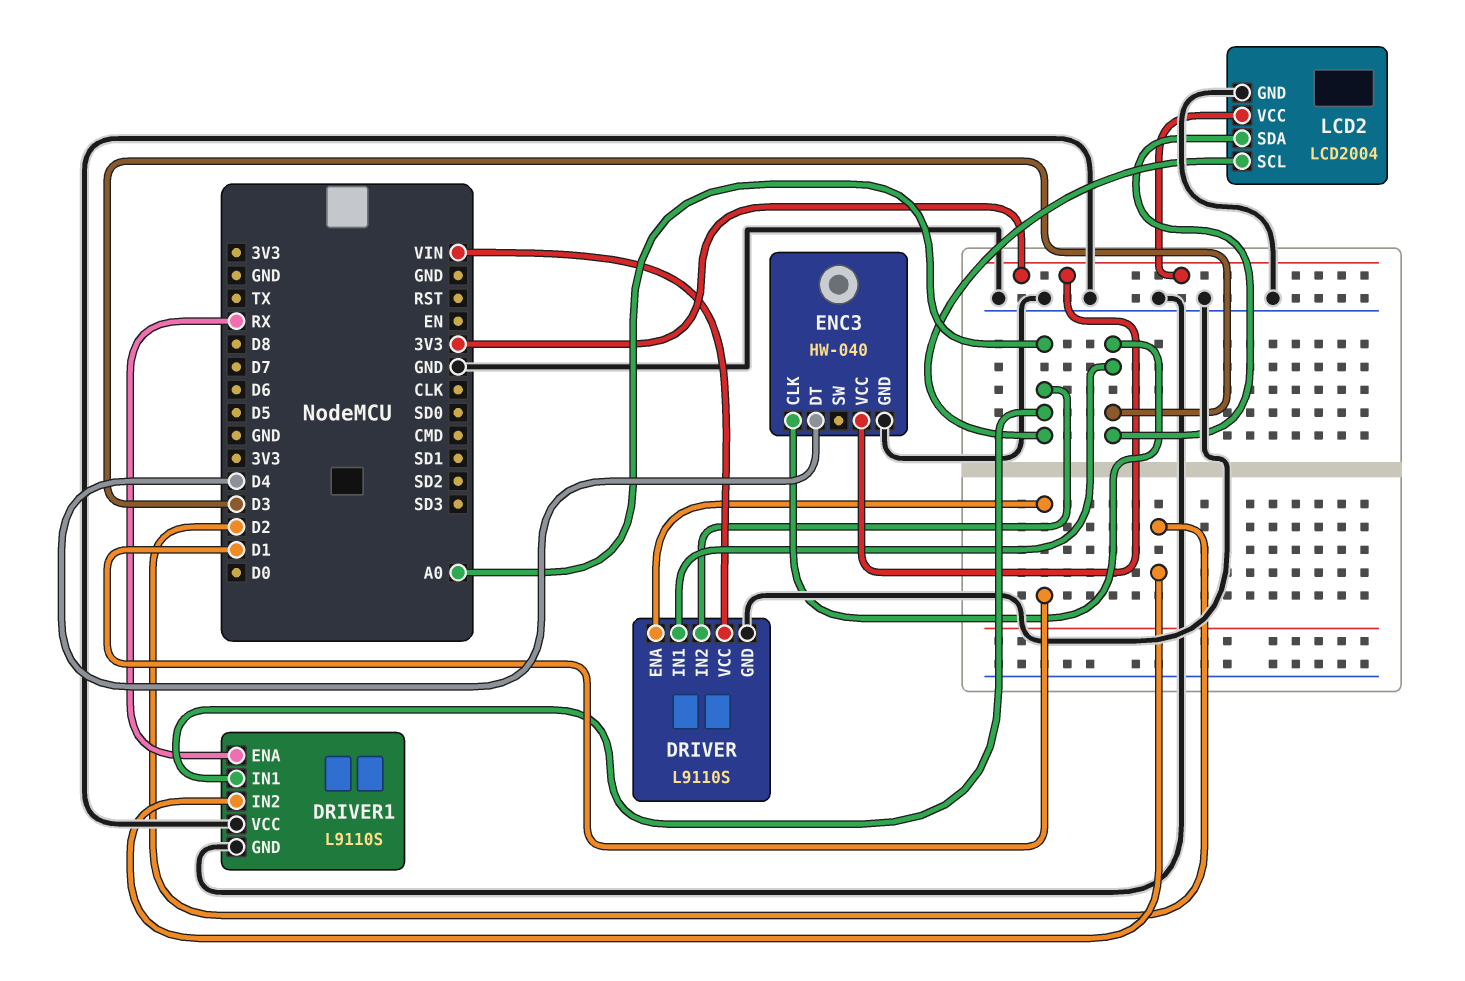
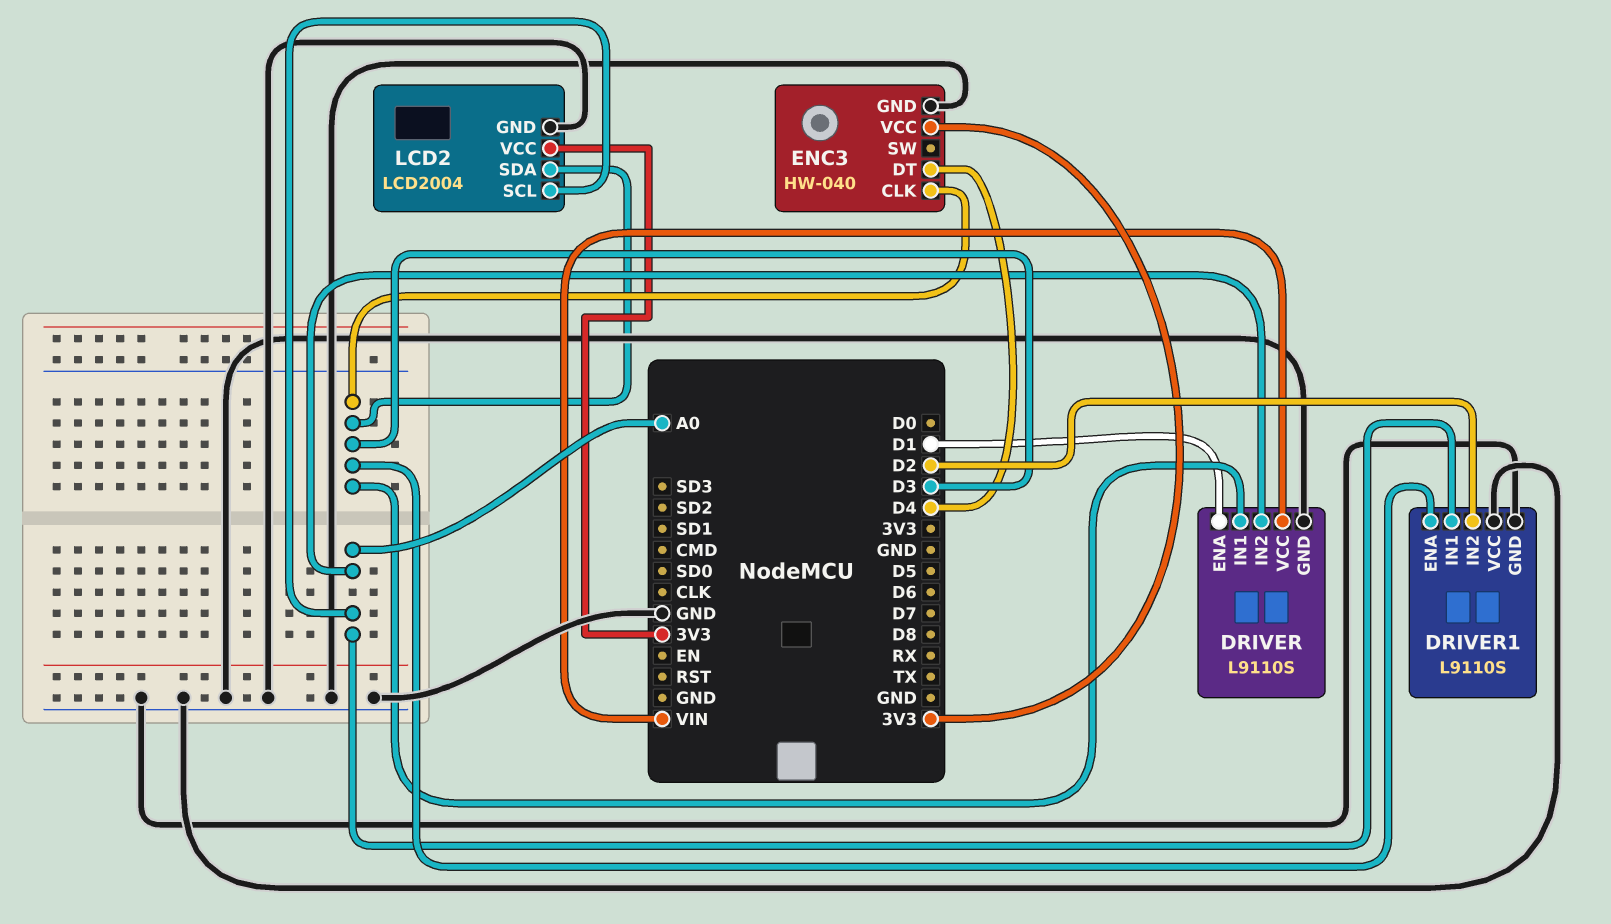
DRIVER1 pin ENA: RX -> D3

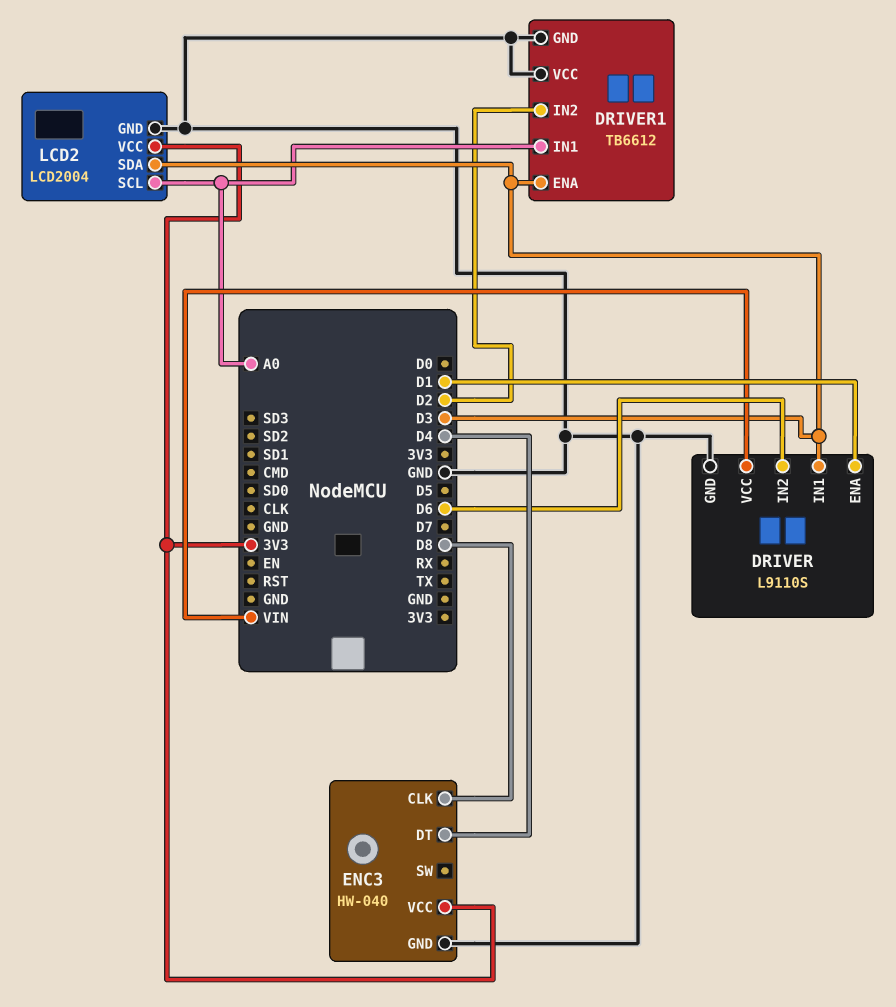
DRIVER pin IN2: A0 -> D6
DRIVER1: L9110S -> TB6612
ENC3 pin CLK: D3 -> D8

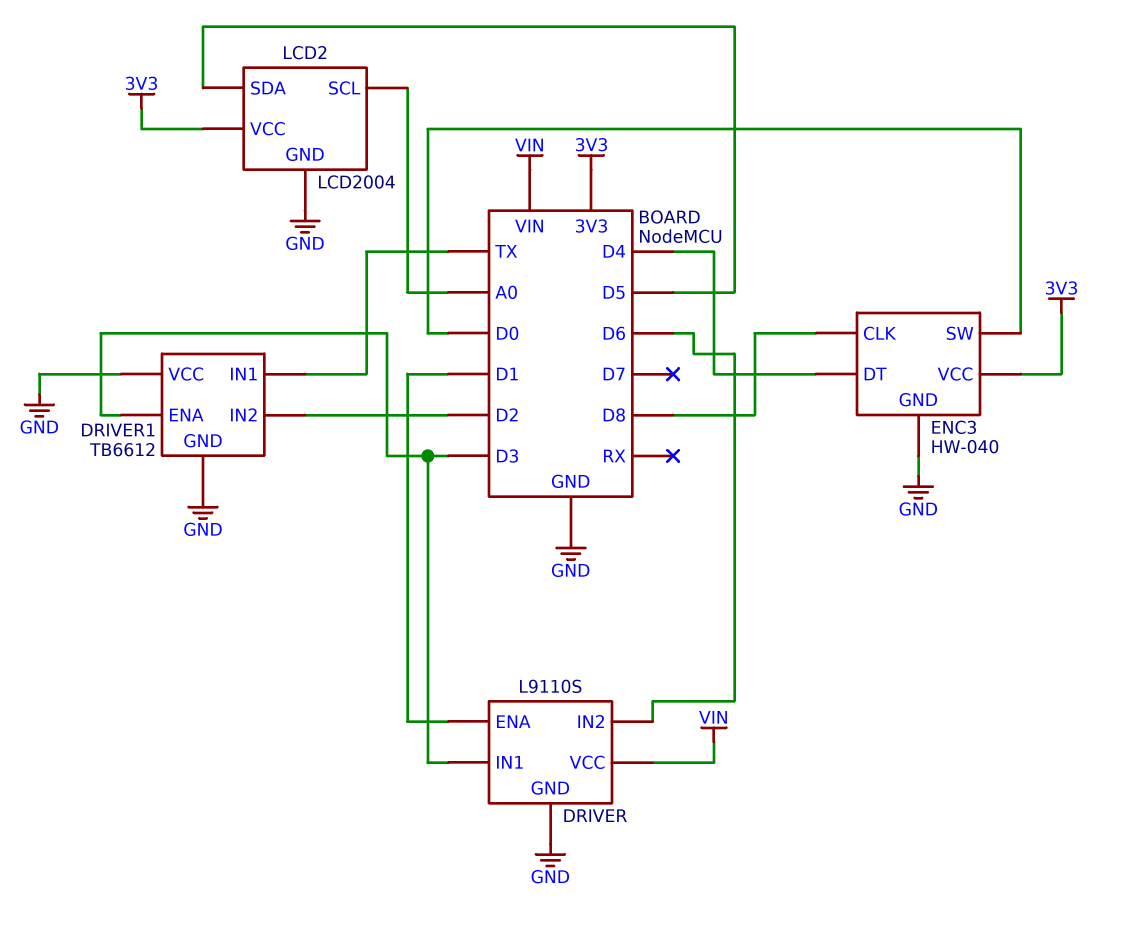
DRIVER1 pin IN1: A0 -> TX
ENC3 pin SW: none -> D0
LCD2 pin SDA: D3 -> D5

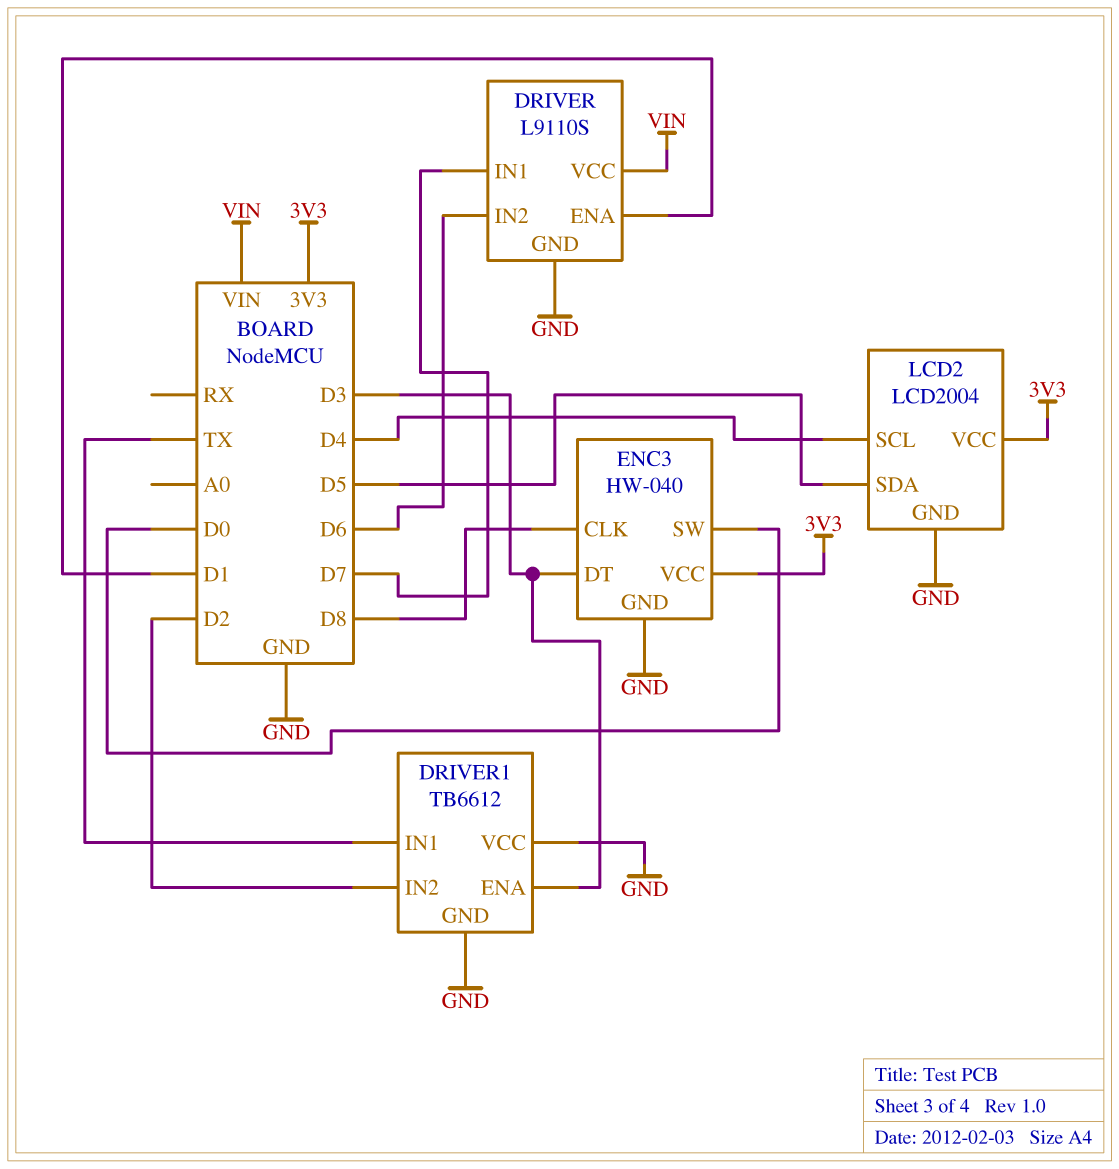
DRIVER pin IN1: D3 -> D7
ENC3 pin DT: D4 -> D3
LCD2 pin SCL: A0 -> D4

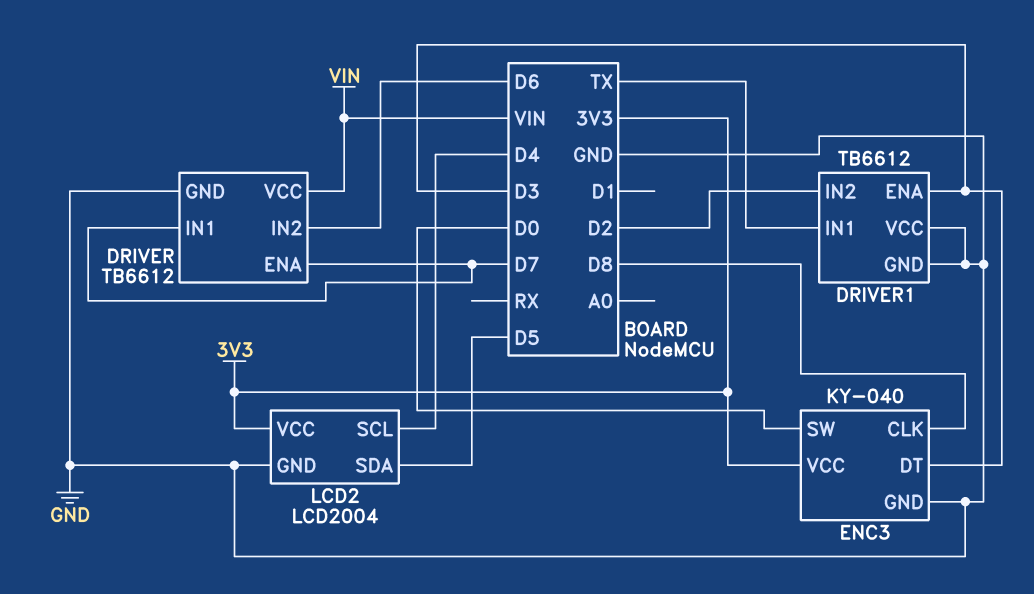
DRIVER: L9110S -> TB6612
DRIVER pin ENA: D1 -> D7
ENC3: HW-040 -> KY-040

